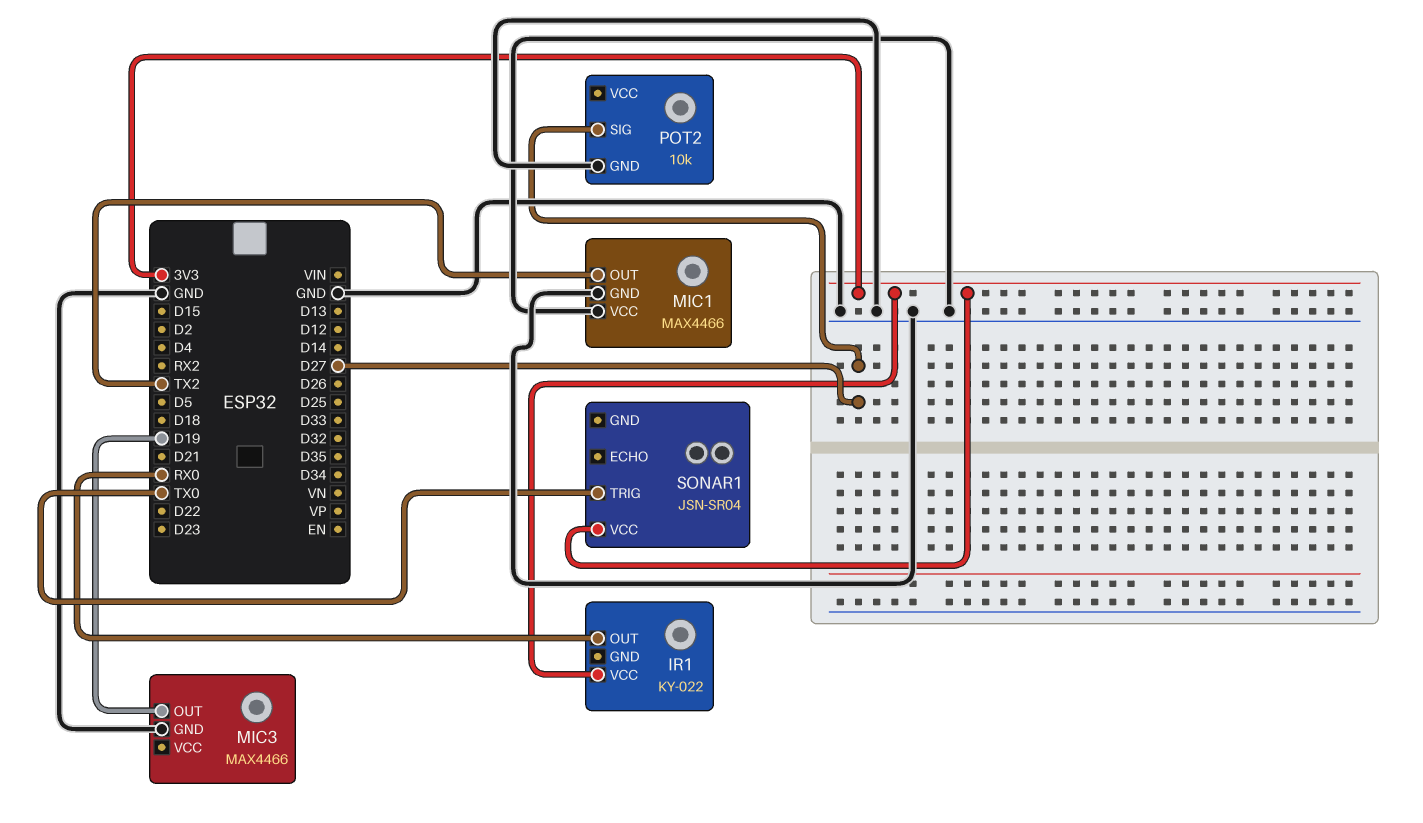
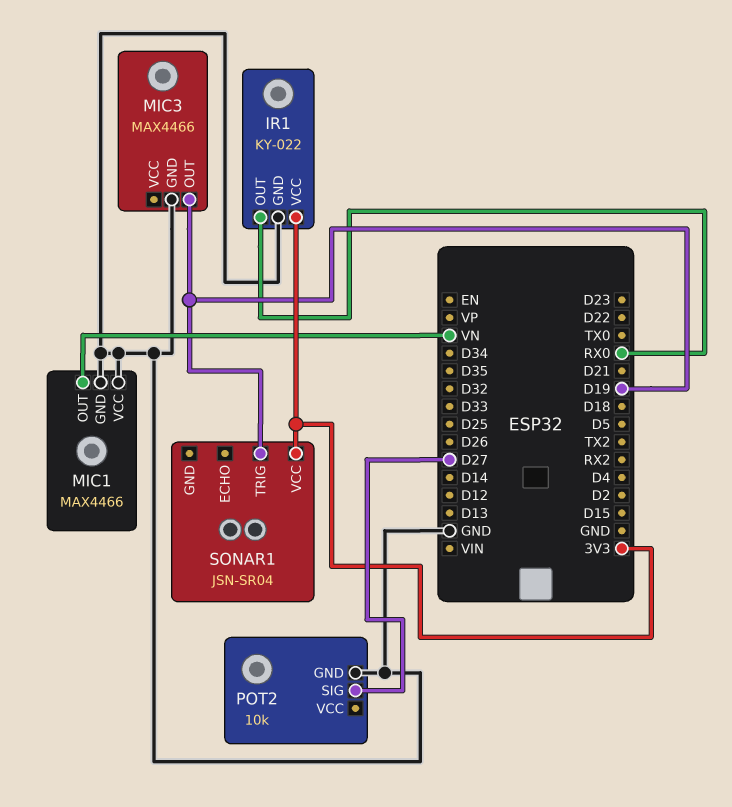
IR1 pin GND: none -> GND
MIC1 pin OUT: TX2 -> VN
SONAR1 pin TRIG: TX0 -> D19

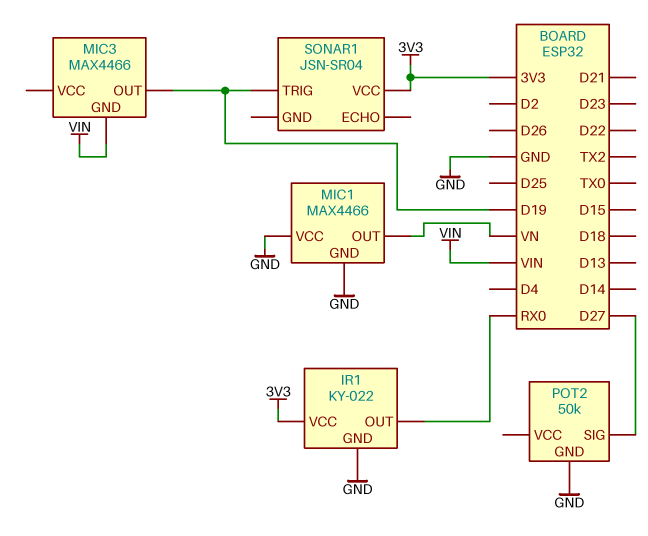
MIC3 pin GND: GND -> VIN
POT2: 10k -> 50k

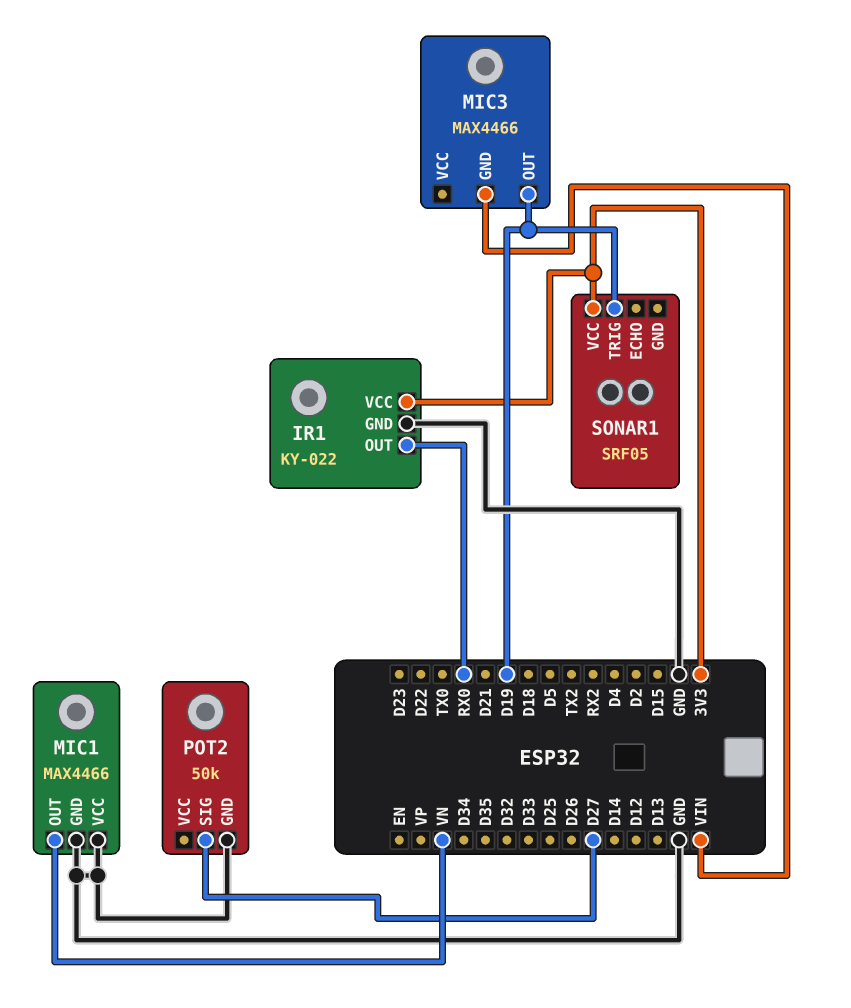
SONAR1: JSN-SR04 -> SRF05

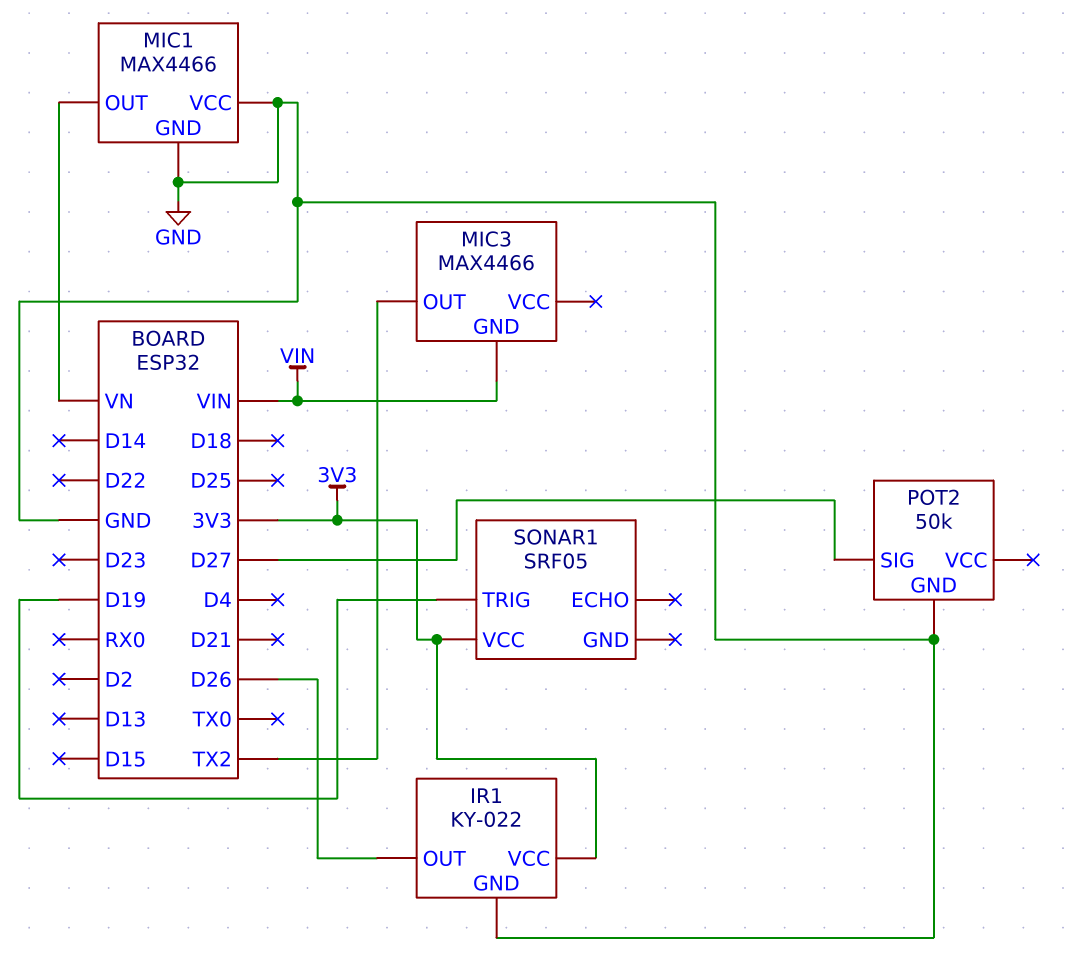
IR1 pin OUT: RX0 -> D26
MIC3 pin OUT: D19 -> TX2

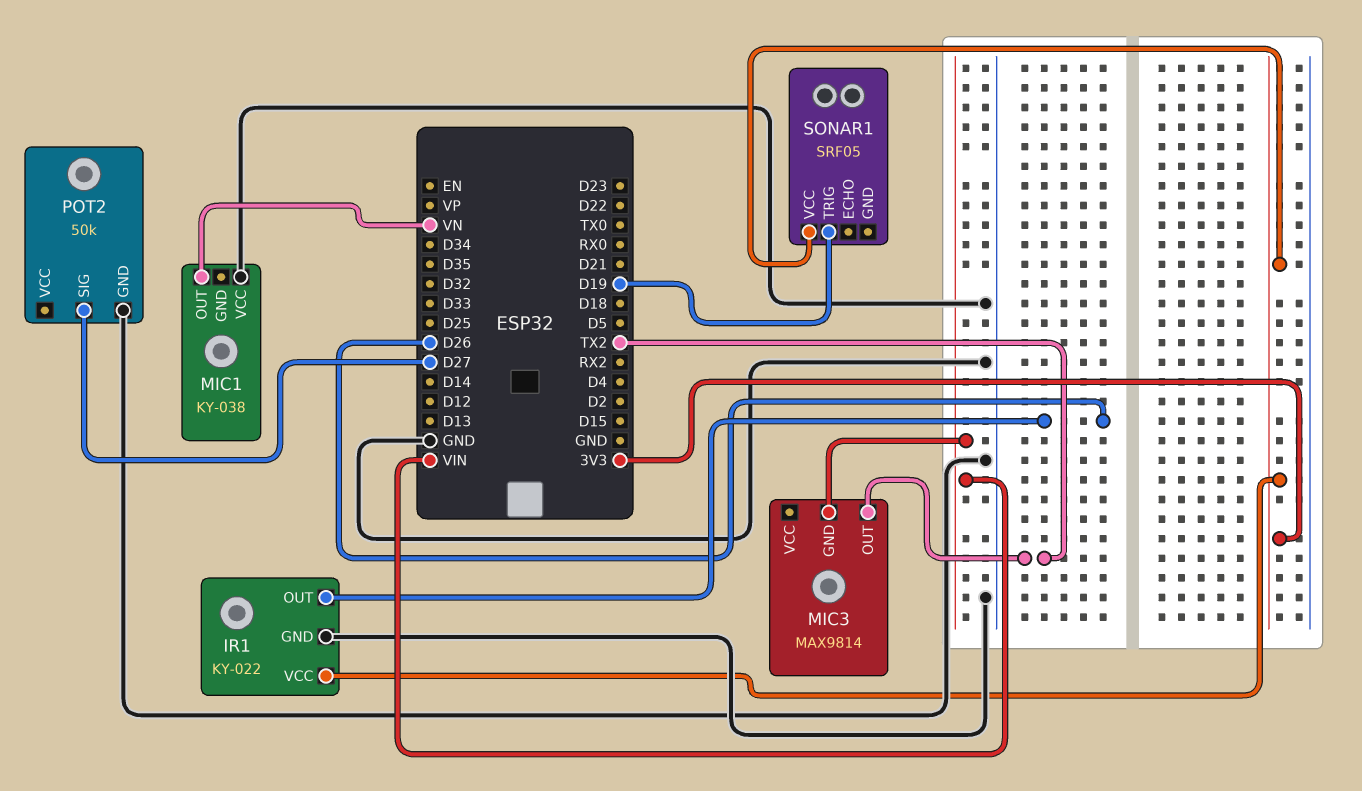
MIC1: MAX4466 -> KY-038
MIC1 pin GND: GND -> none
MIC3: MAX4466 -> MAX9814

